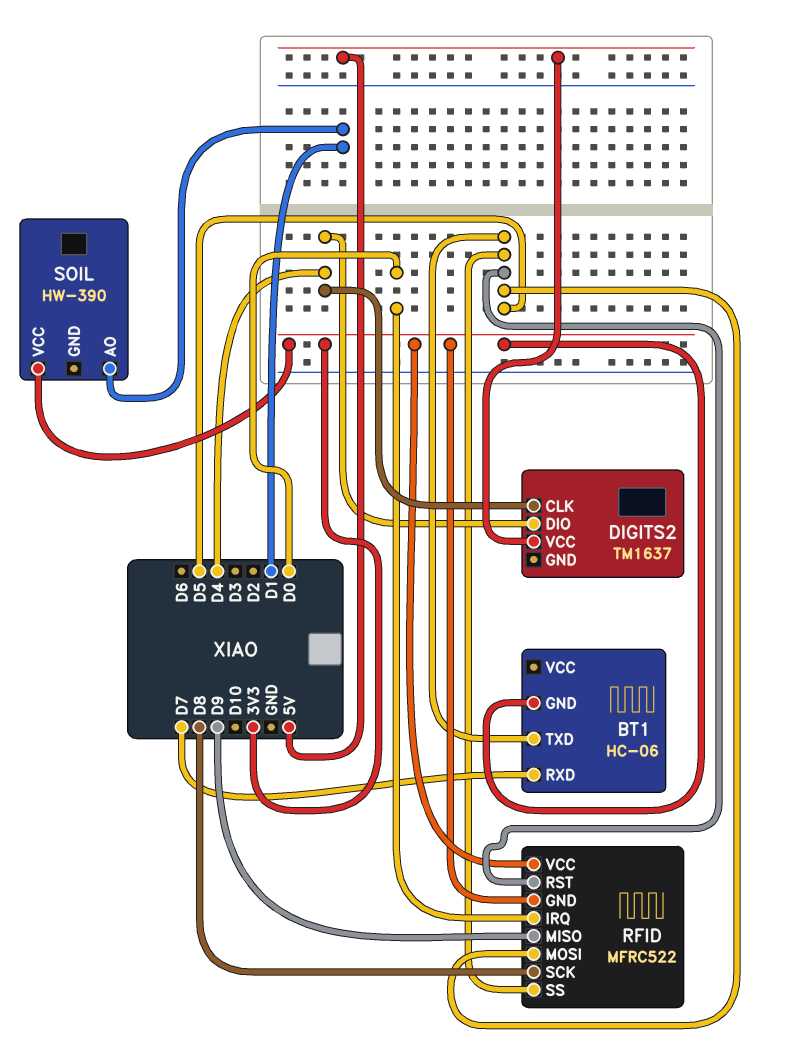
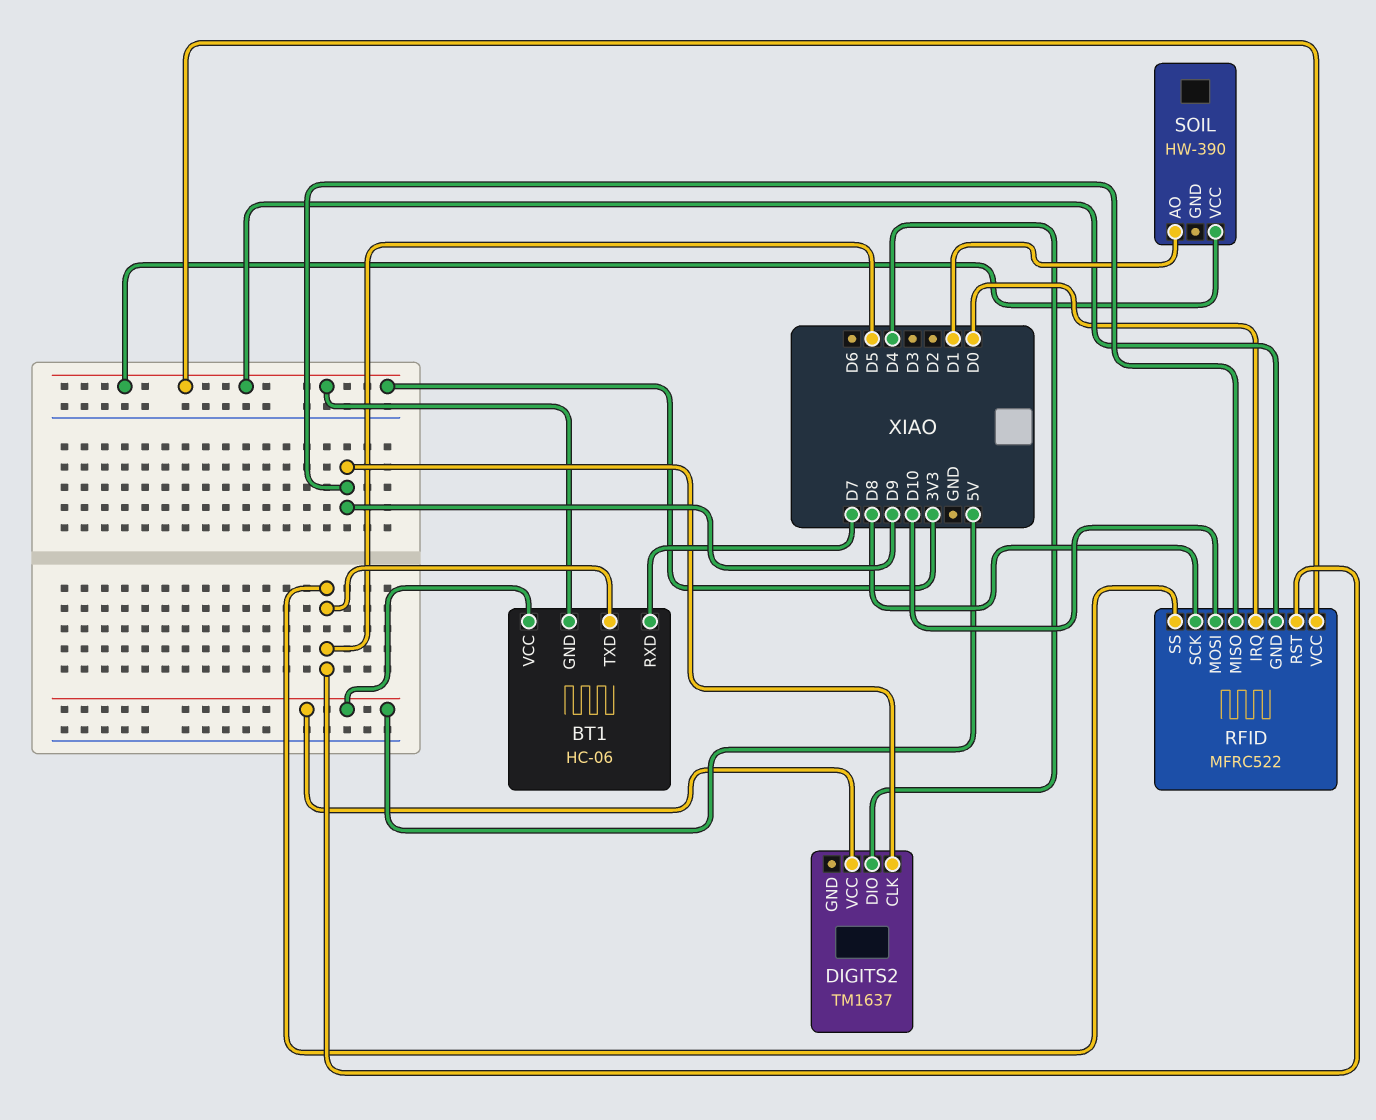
BT1 pin VCC: none -> 5V
DIGITS2 pin CLK: D4 -> D9
RFID pin MOSI: D5 -> D10

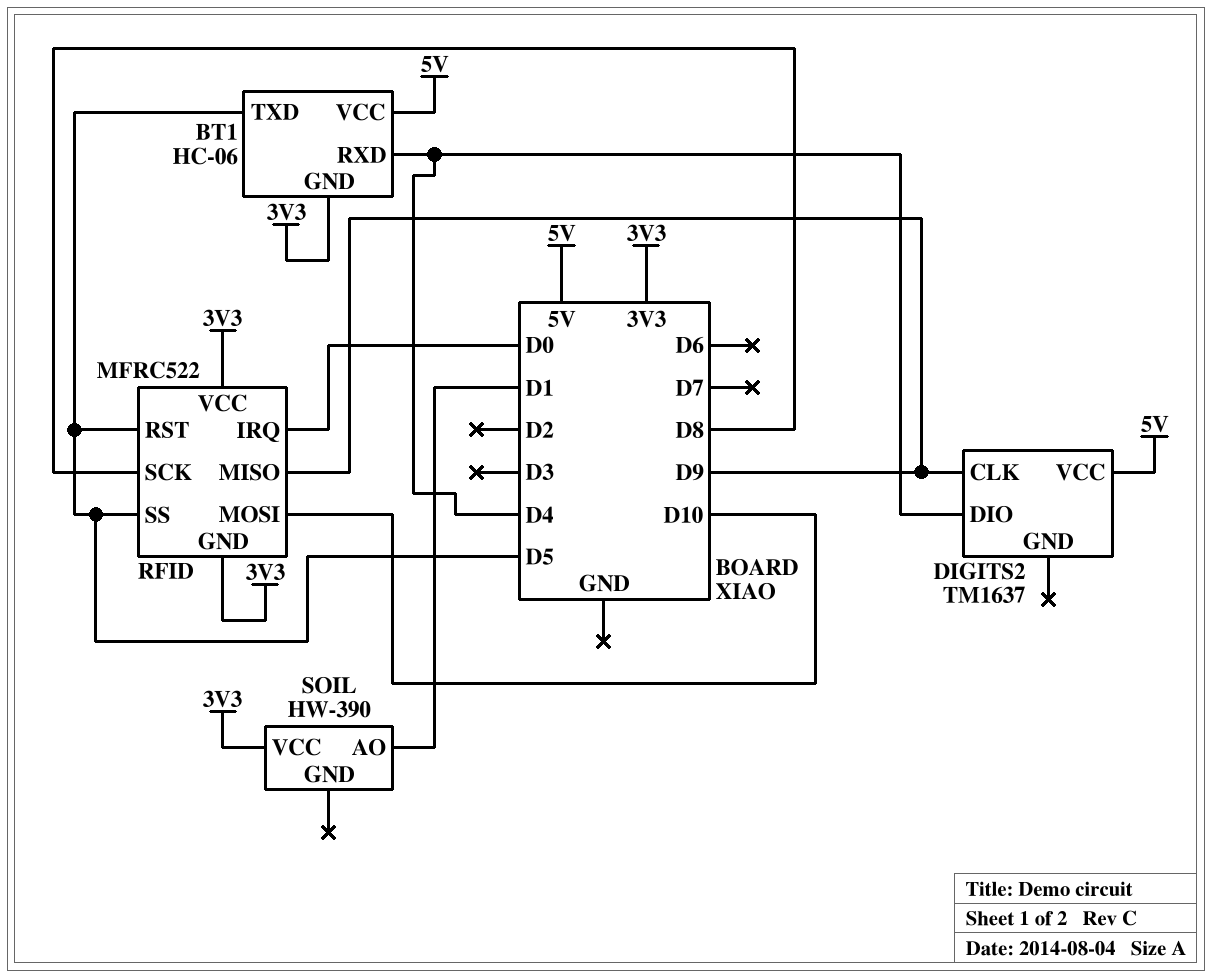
BT1 pin RXD: D7 -> D4

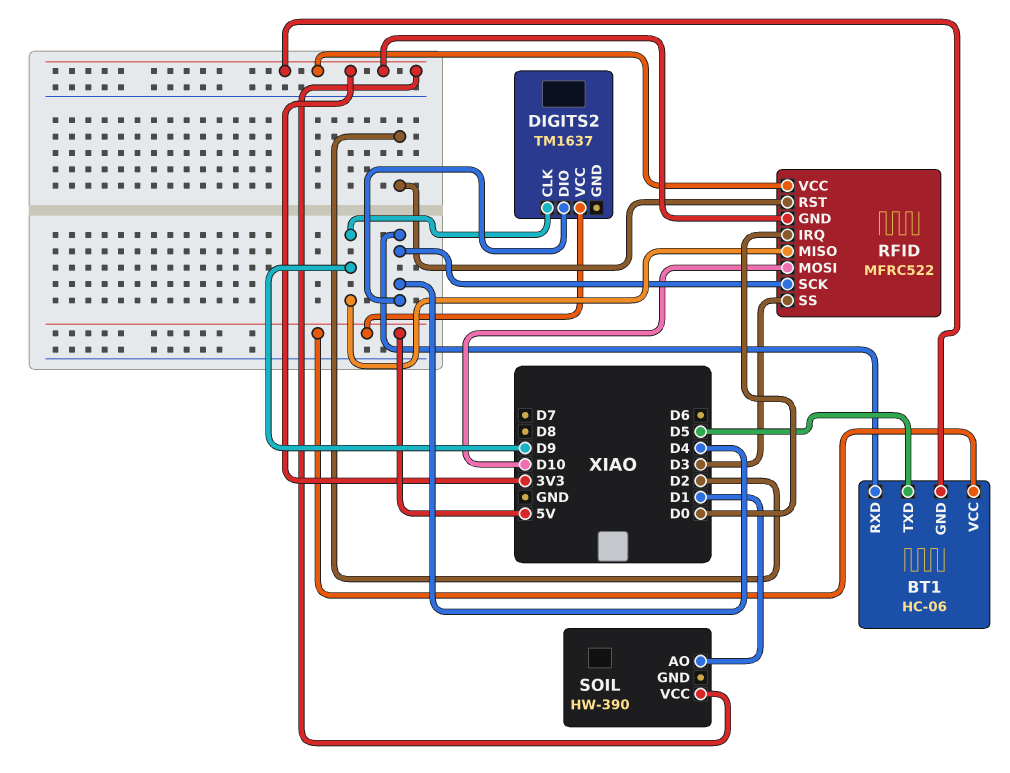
RFID pin RST: D5 -> D2
RFID pin SCK: D8 -> D4
RFID pin SS: D5 -> D3

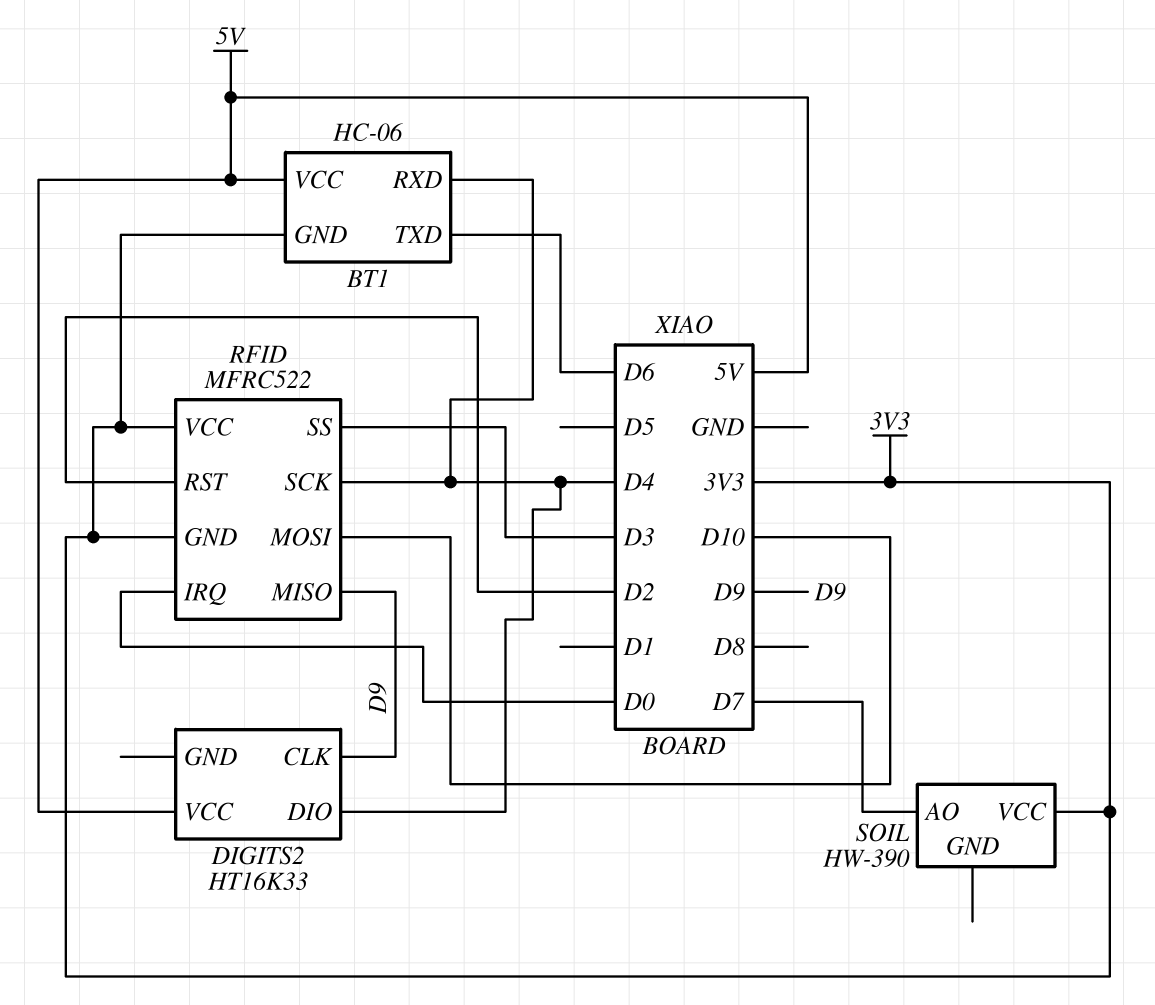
BT1 pin TXD: D5 -> D6
DIGITS2: TM1637 -> HT16K33
SOIL pin AO: D1 -> D7

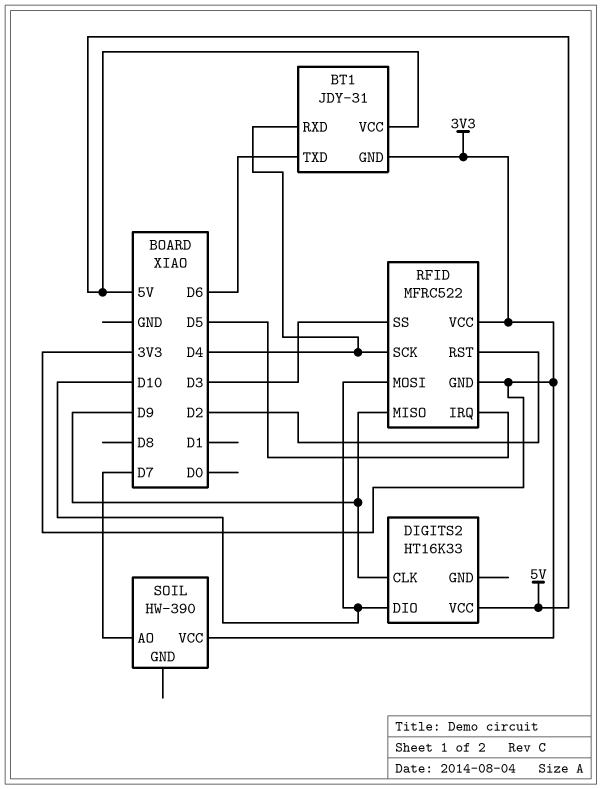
BT1: HC-06 -> JDY-31
DIGITS2 pin DIO: D4 -> D10
RFID pin IRQ: D0 -> D5

